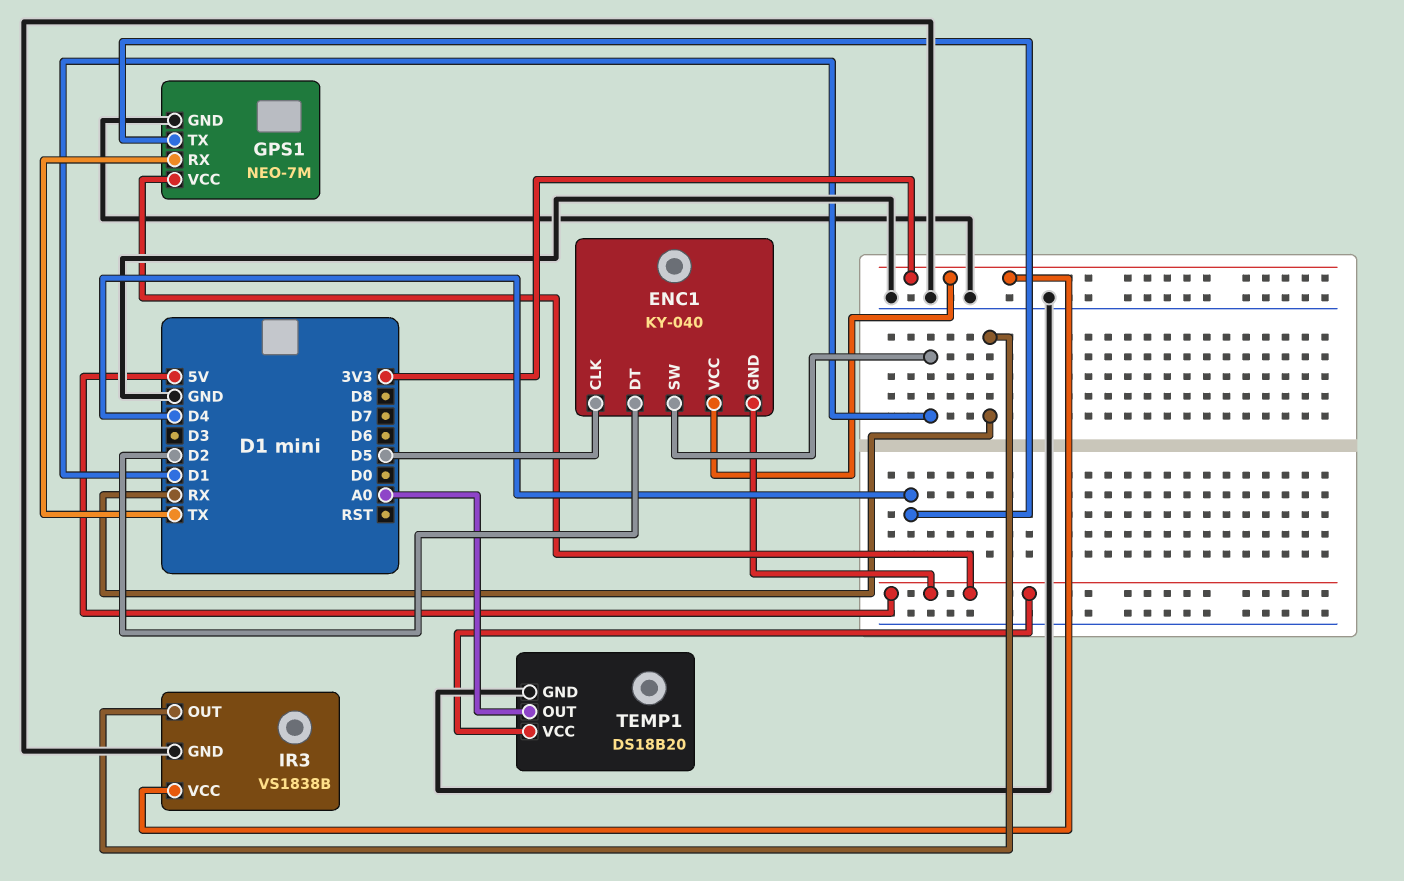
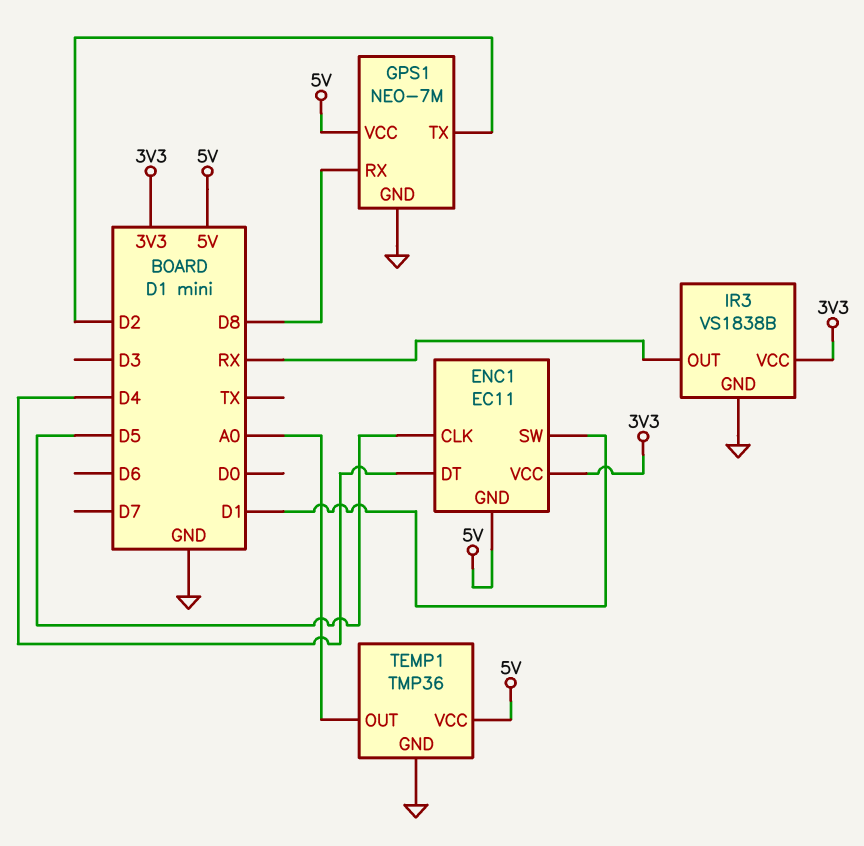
ENC1: KY-040 -> EC11
ENC1 pin DT: D2 -> D4
GPS1 pin RX: TX -> D8
GPS1 pin TX: D4 -> D2
TEMP1: DS18B20 -> TMP36

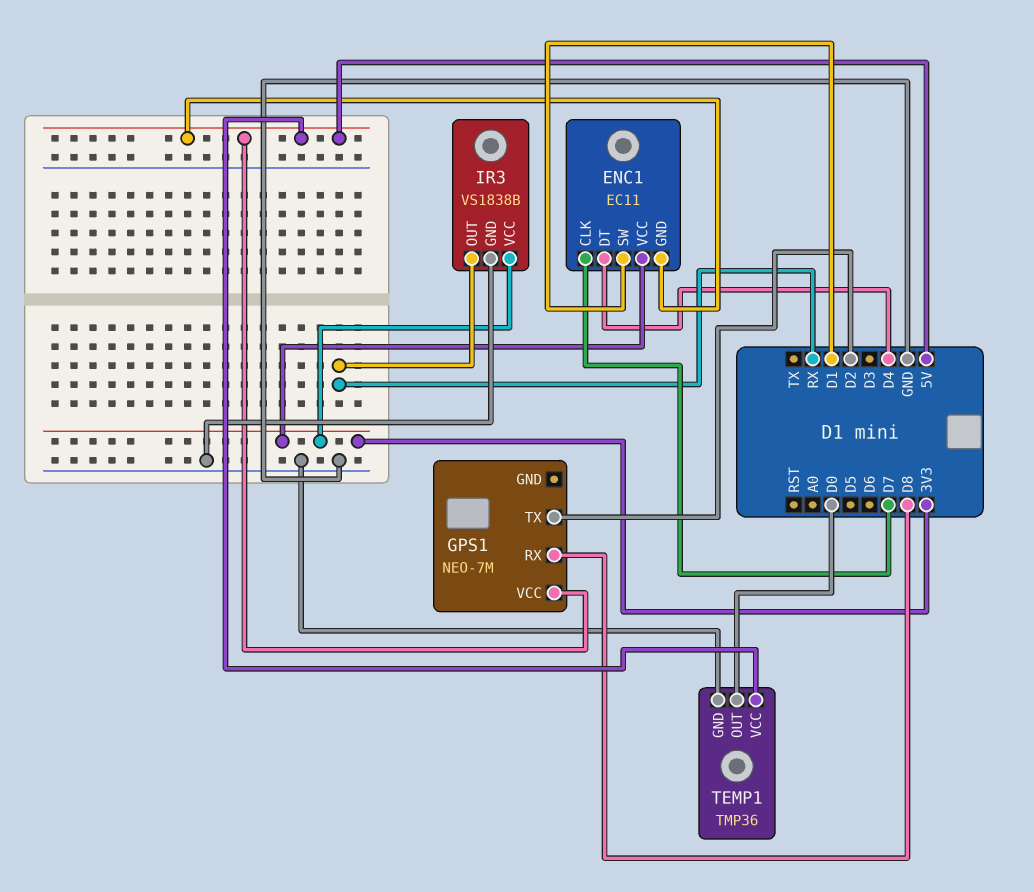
ENC1 pin CLK: D5 -> D7
GPS1 pin GND: GND -> none
TEMP1 pin OUT: A0 -> D0

